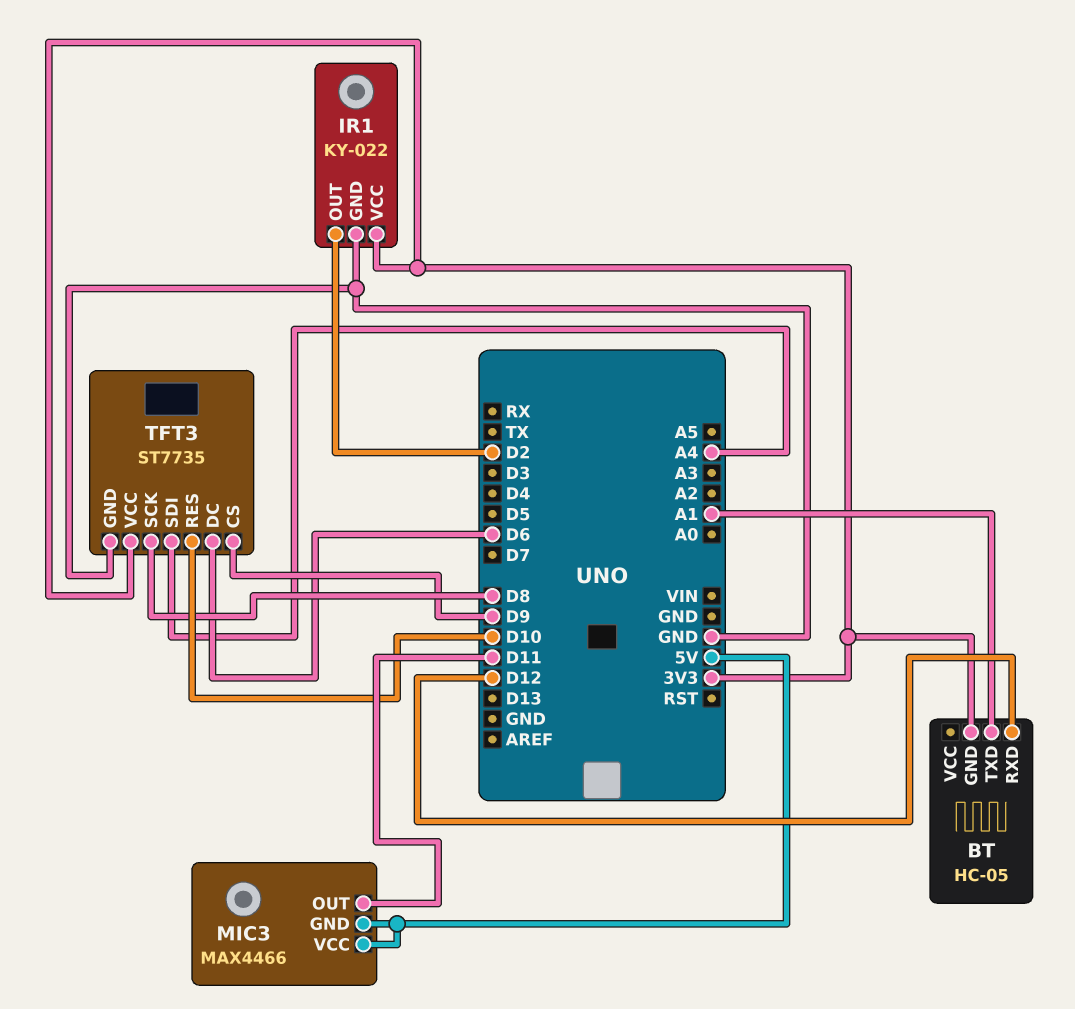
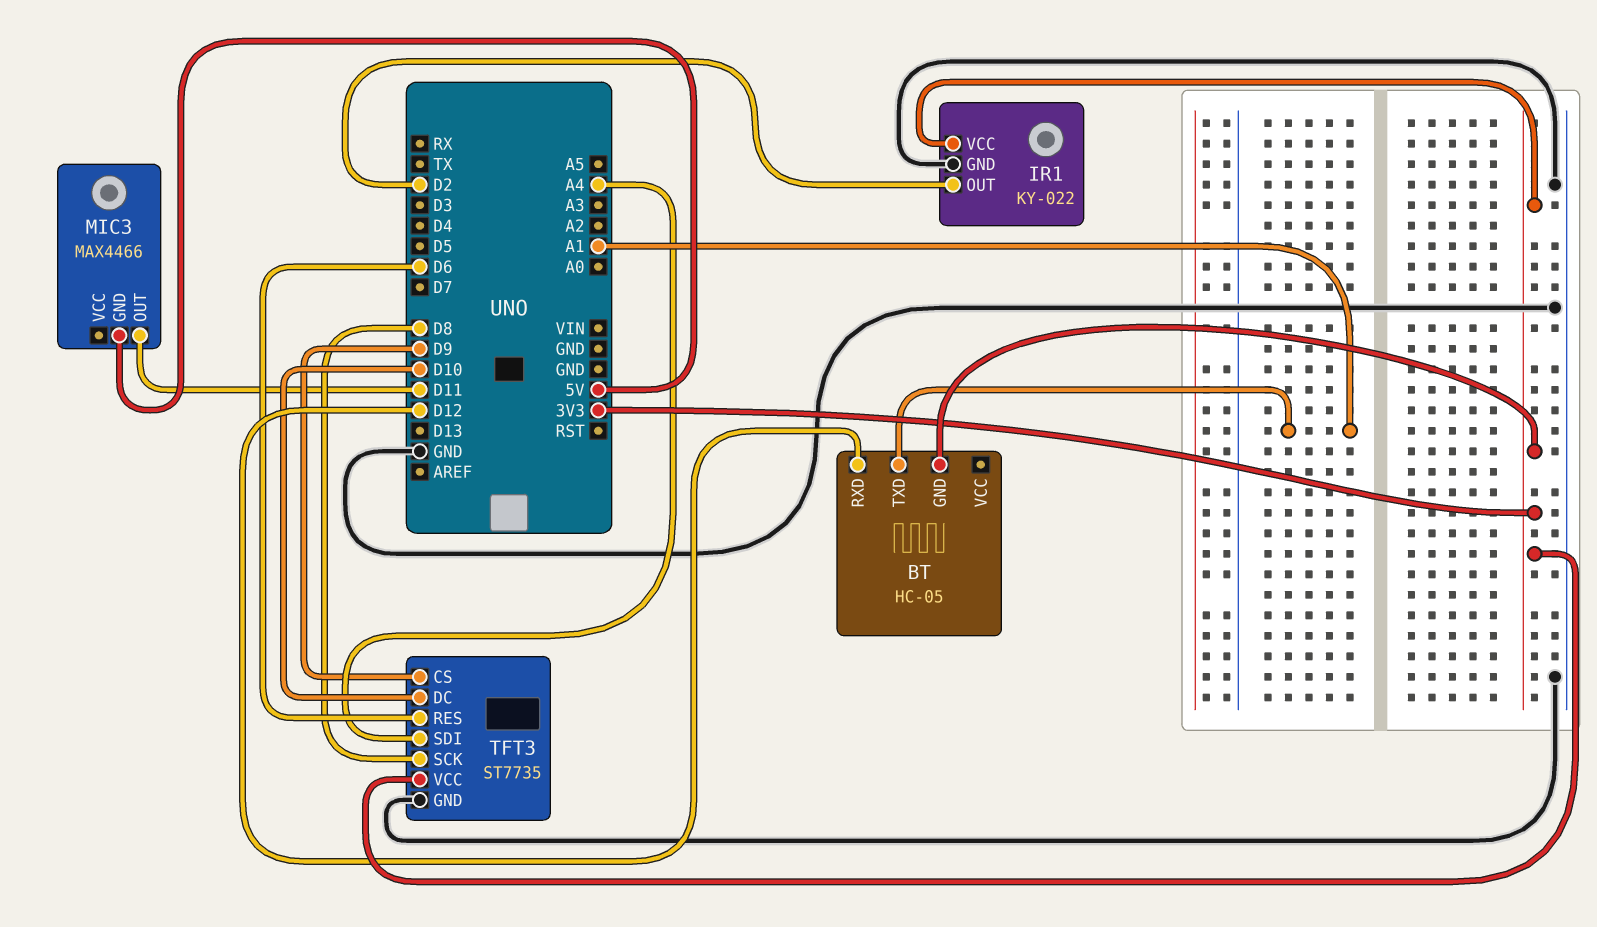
MIC3 pin VCC: 5V -> none
TFT3 pin DC: D6 -> D10
TFT3 pin RES: D10 -> D6

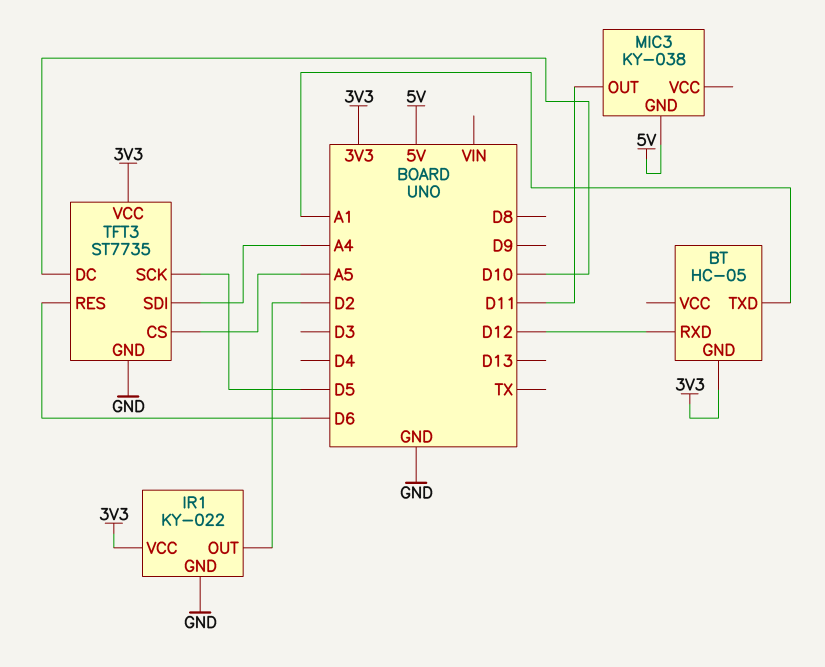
MIC3: MAX4466 -> KY-038
TFT3 pin CS: D9 -> A5
TFT3 pin SCK: D8 -> D5

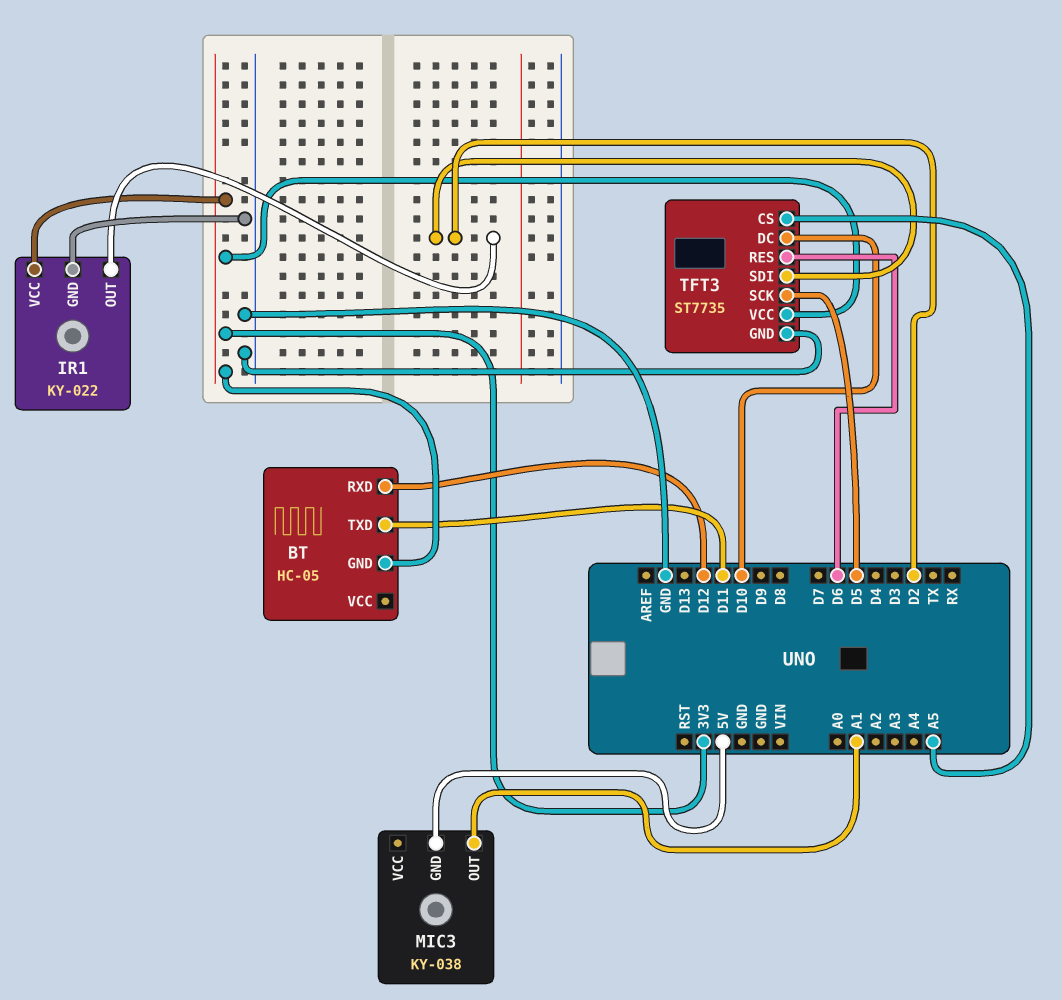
BT pin TXD: A1 -> D11
MIC3 pin OUT: D11 -> A1
TFT3 pin SDI: A4 -> D2

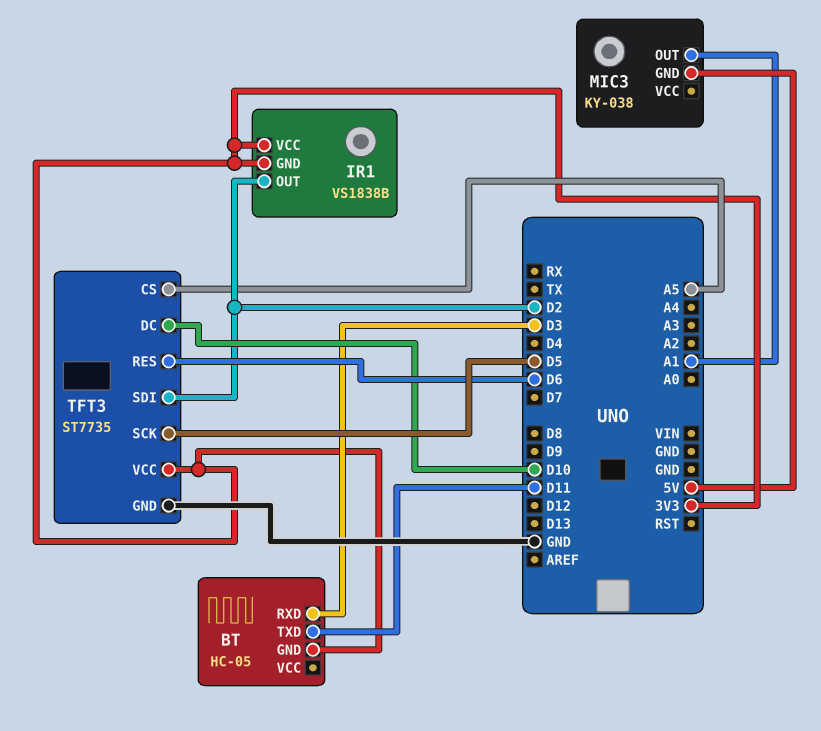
BT pin RXD: D12 -> D3
IR1: KY-022 -> VS1838B
IR1 pin GND: GND -> 3V3

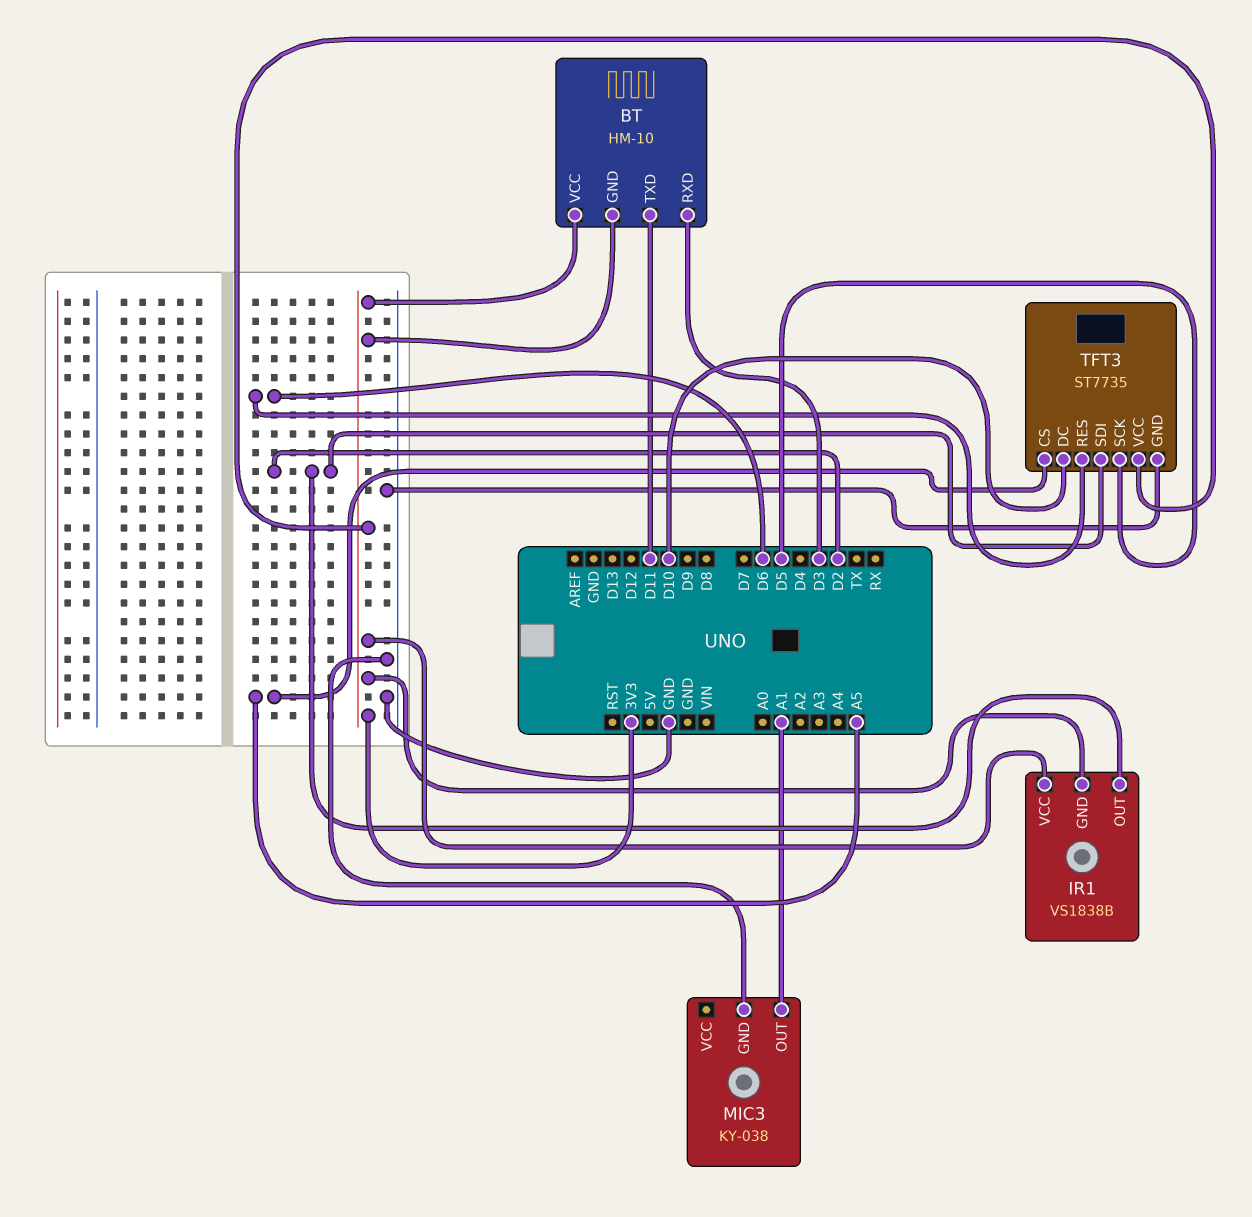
BT: HC-05 -> HM-10
BT pin VCC: none -> 3V3
MIC3 pin GND: 5V -> GND

